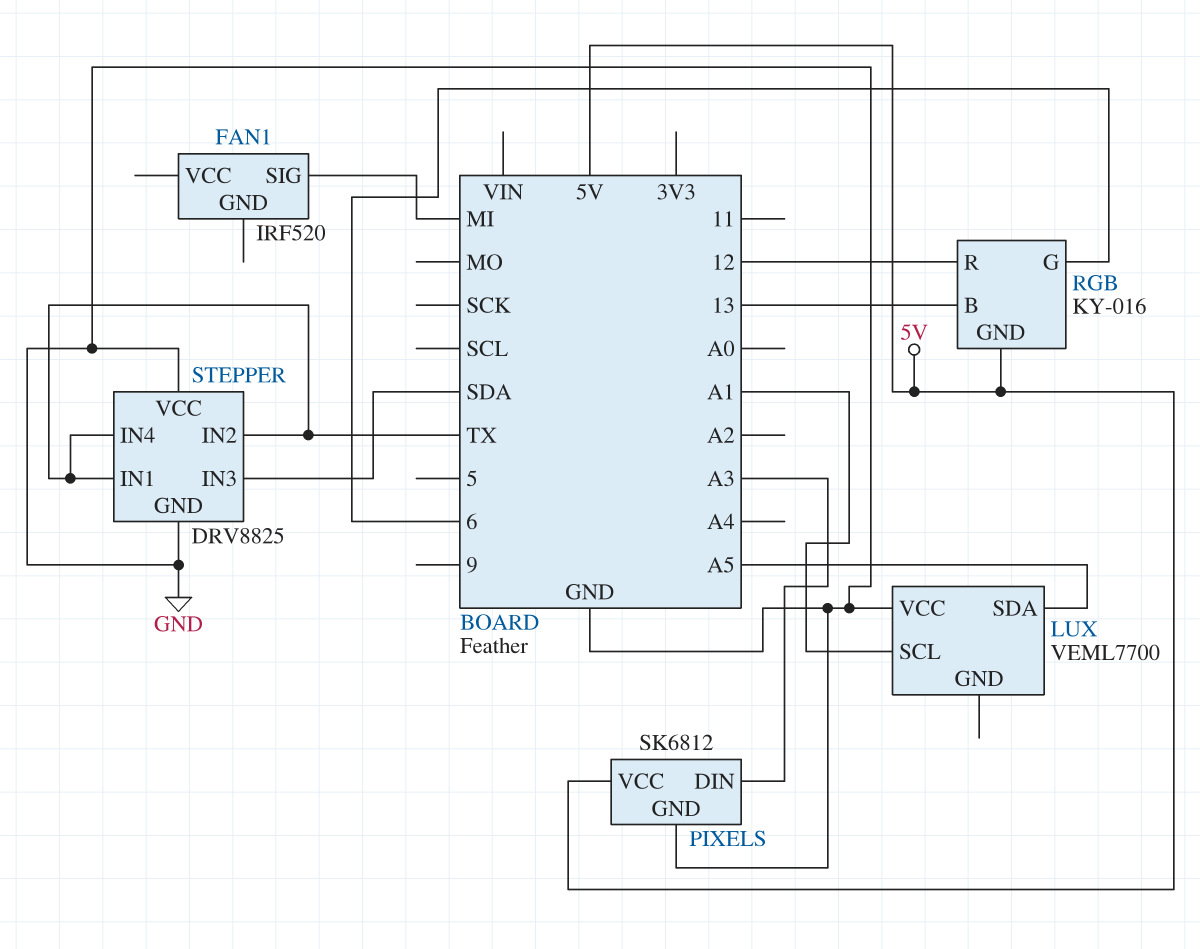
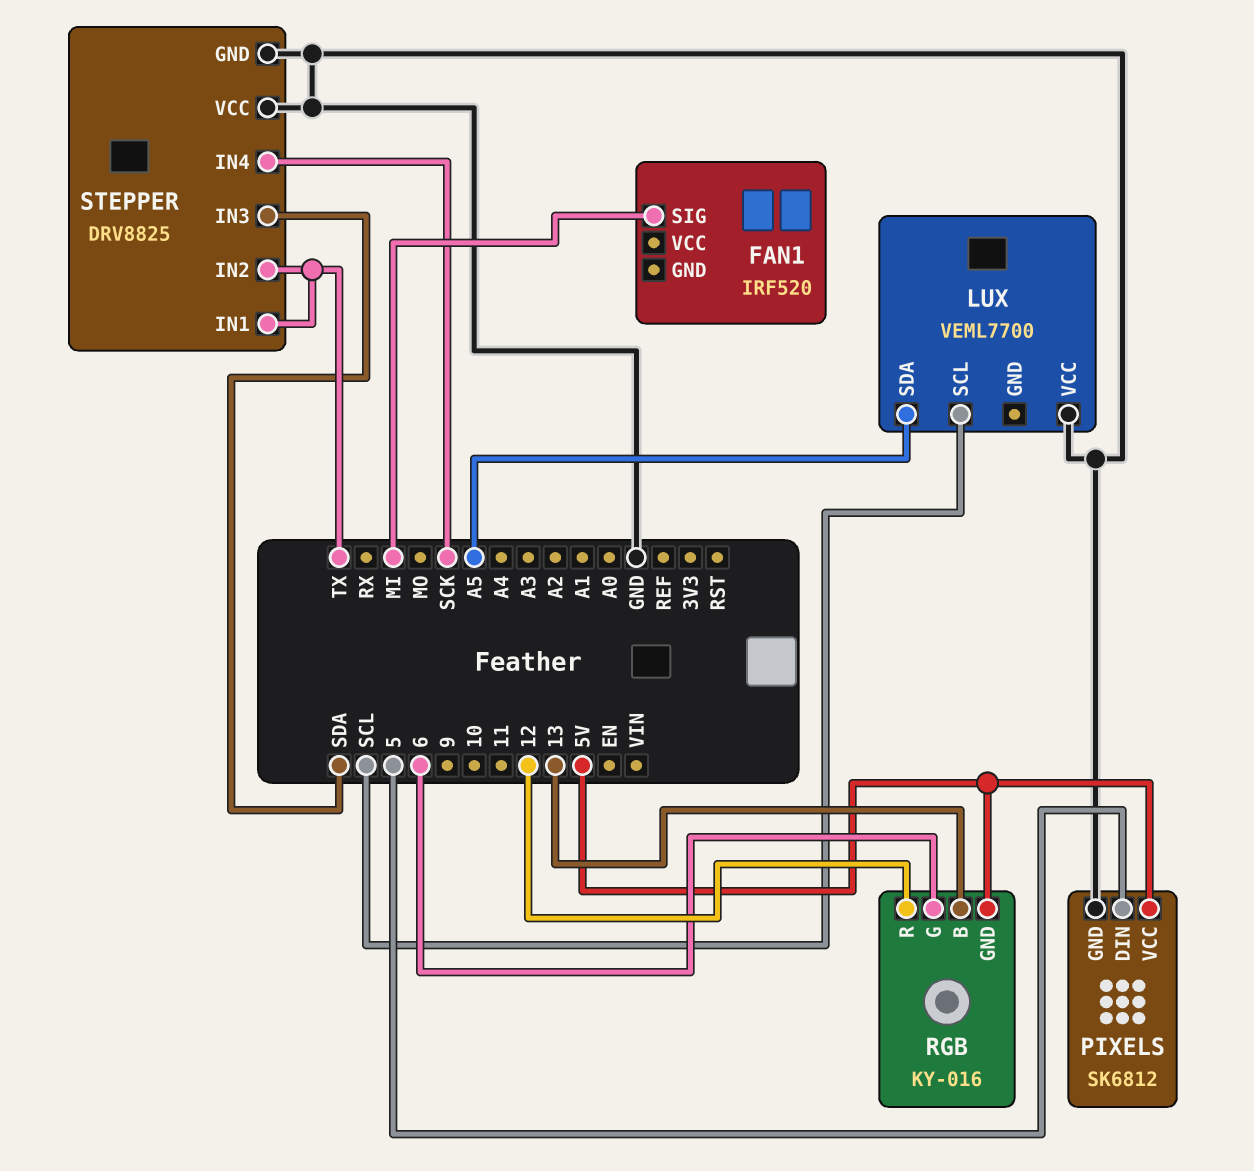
LUX pin SCL: A1 -> SCL
PIXELS pin DIN: A3 -> 5
STEPPER pin IN4: TX -> SCK

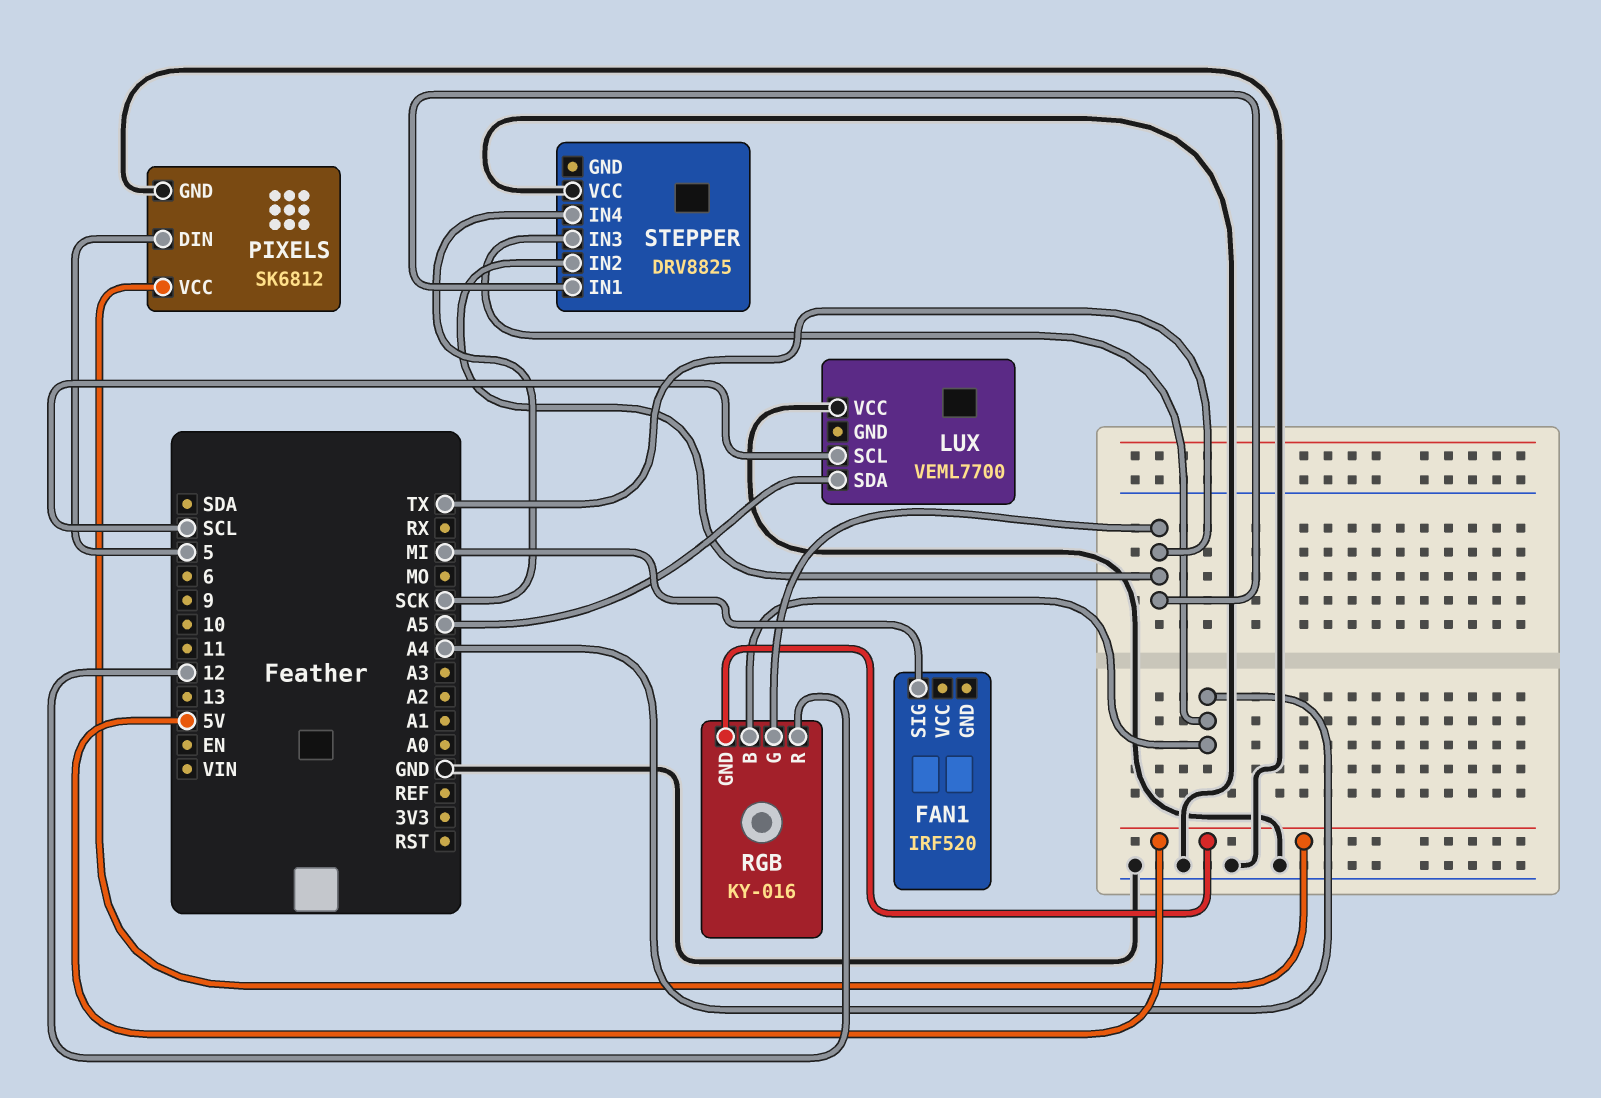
RGB pin B: 13 -> A4
RGB pin G: 6 -> TX
STEPPER pin GND: GND -> none
STEPPER pin IN3: SDA -> A4

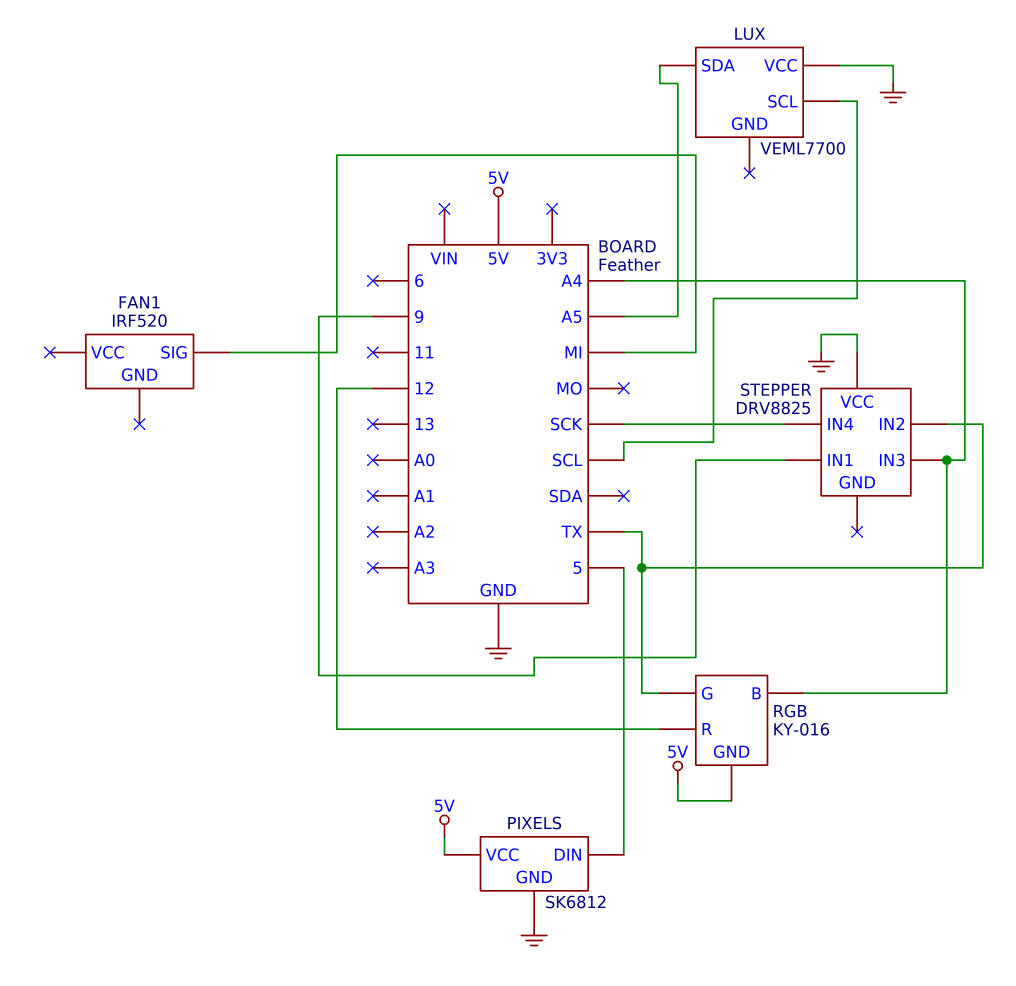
STEPPER pin IN1: TX -> 9

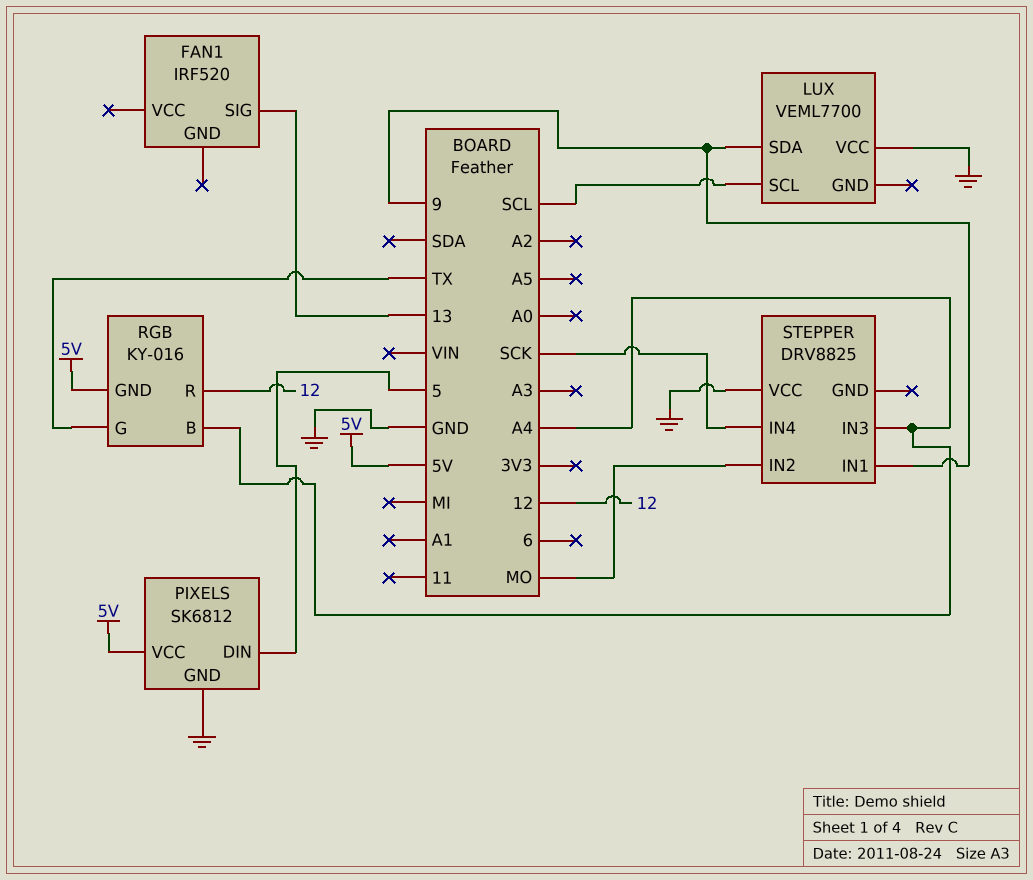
FAN1 pin SIG: MI -> 13
LUX pin SDA: A5 -> 9
STEPPER pin IN2: TX -> MO

